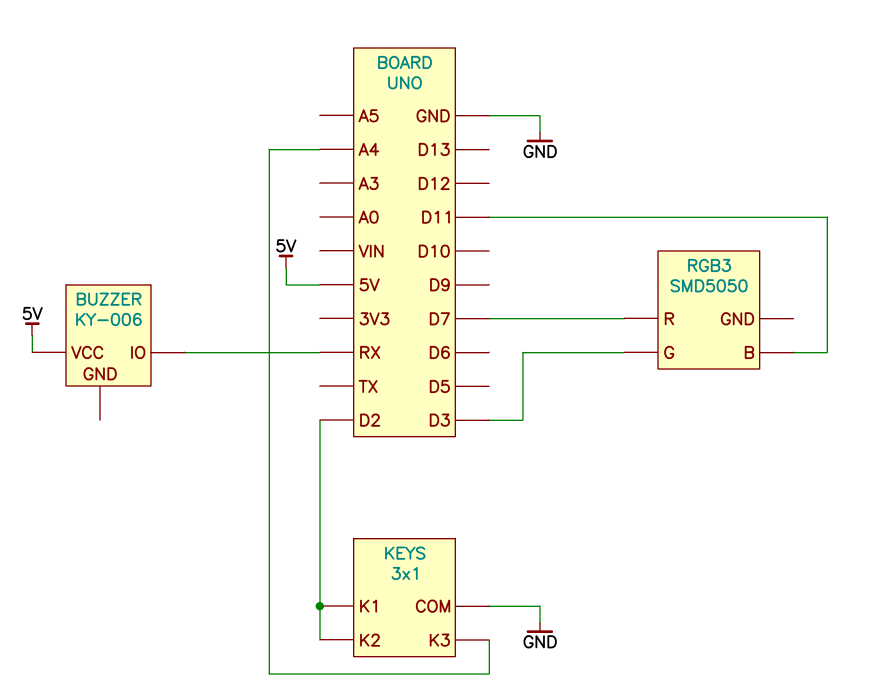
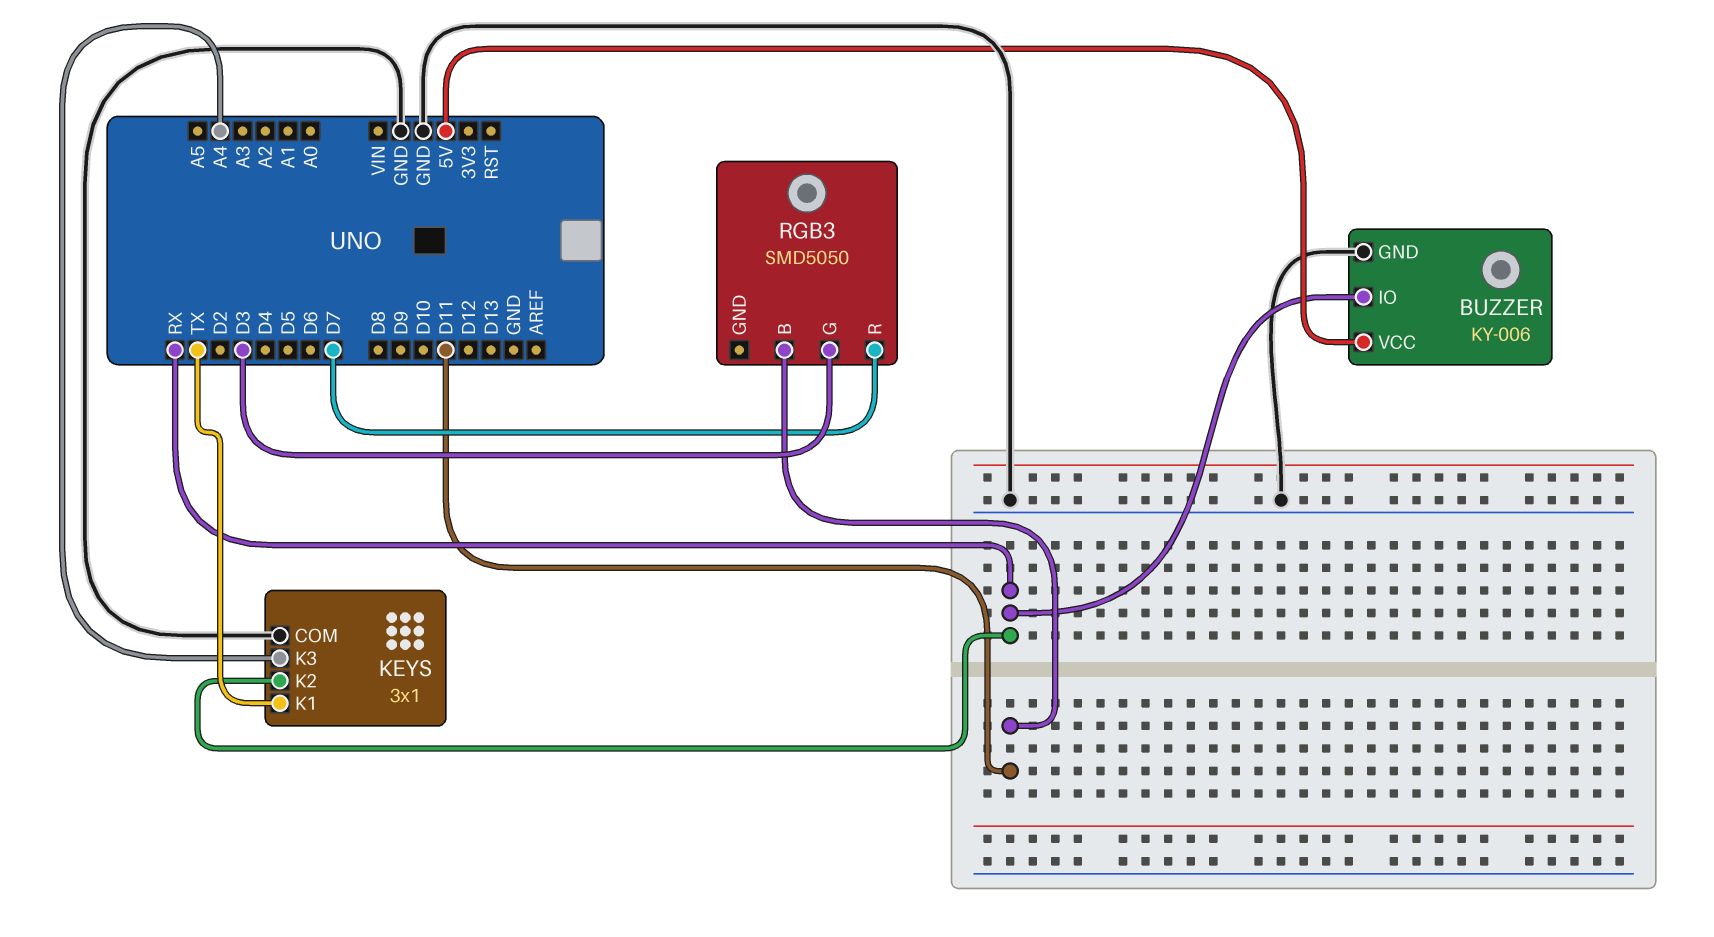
BUZZER pin GND: none -> GND
KEYS pin K1: D2 -> TX
KEYS pin K2: D2 -> RX

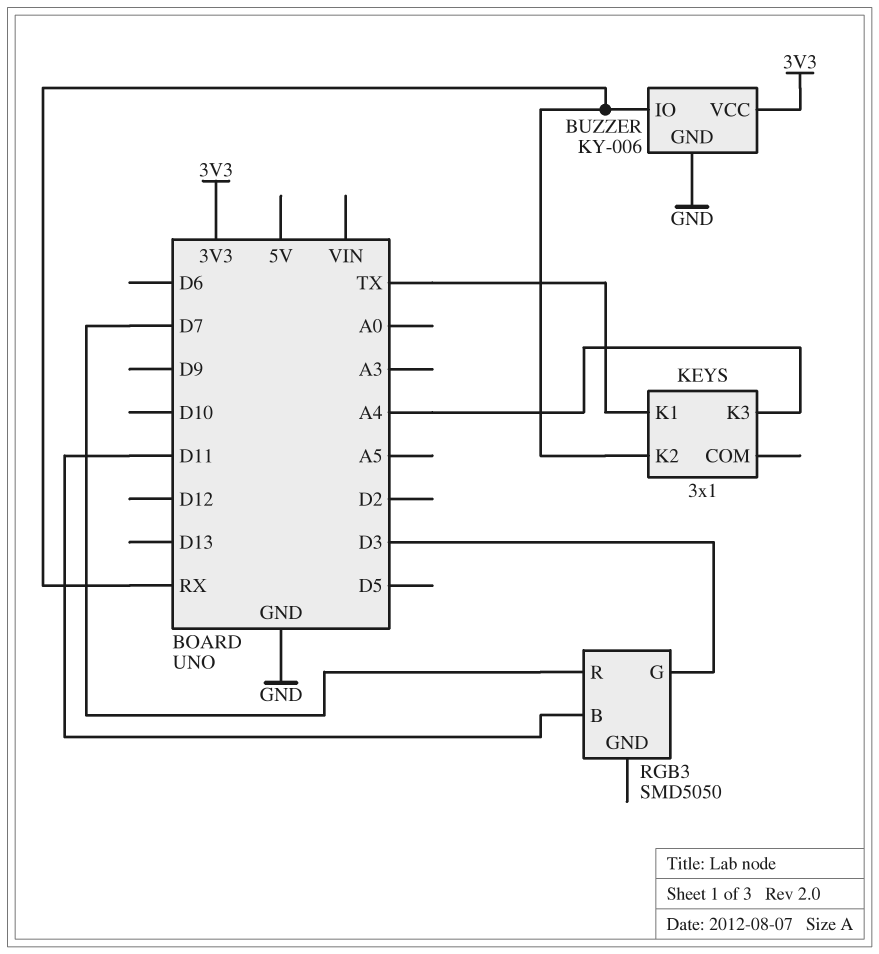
BUZZER pin VCC: 5V -> 3V3
KEYS pin COM: GND -> none

